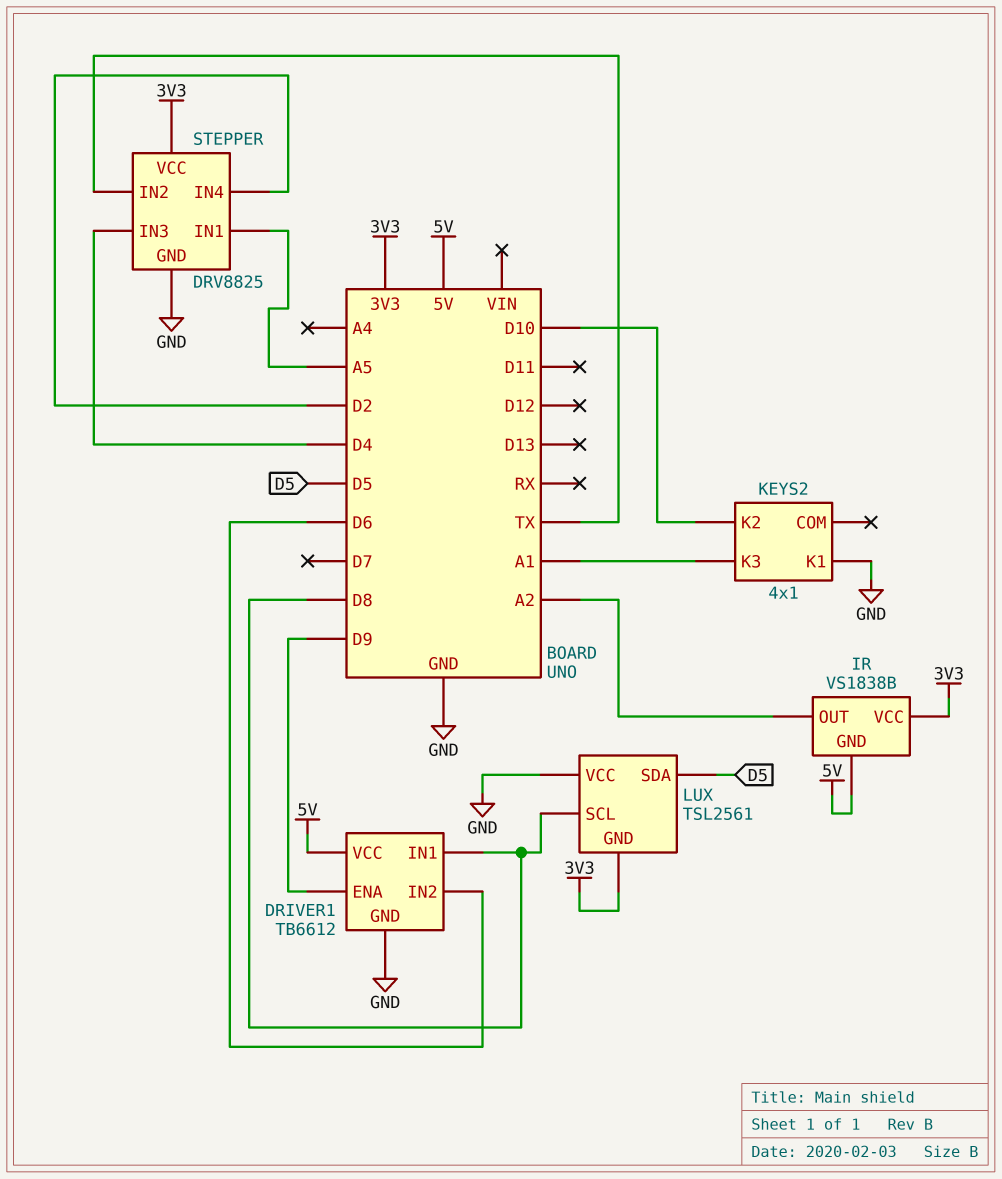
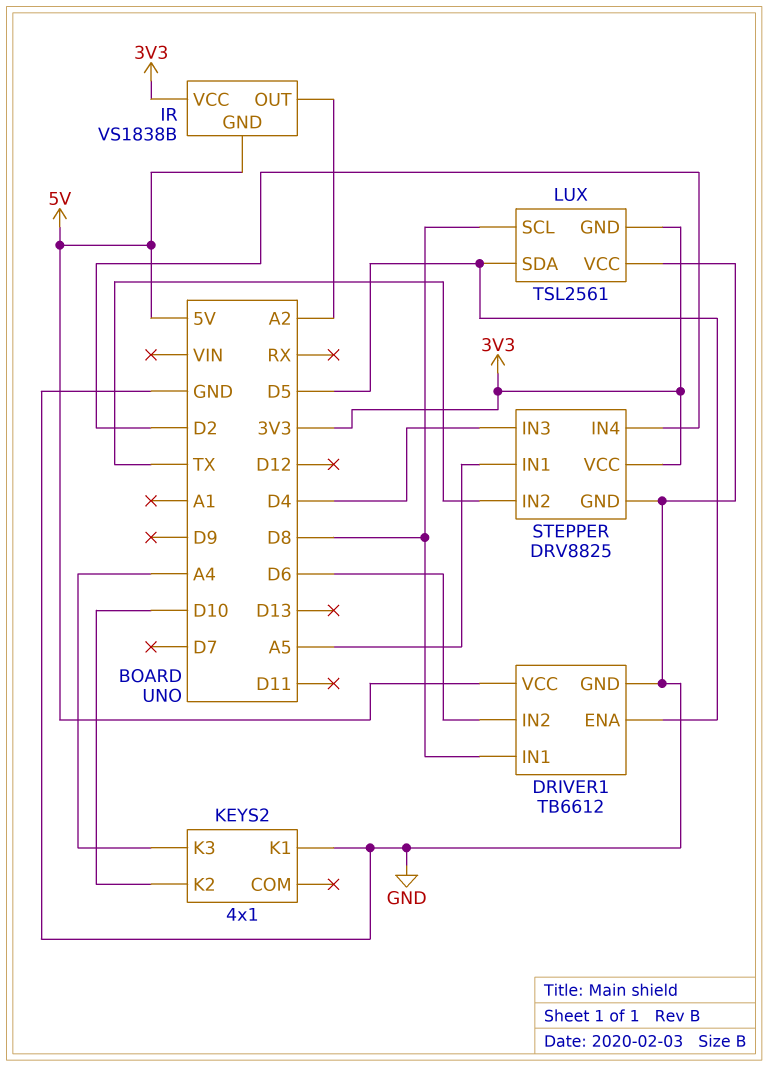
DRIVER1 pin ENA: D9 -> D5
KEYS2 pin K3: A1 -> A4

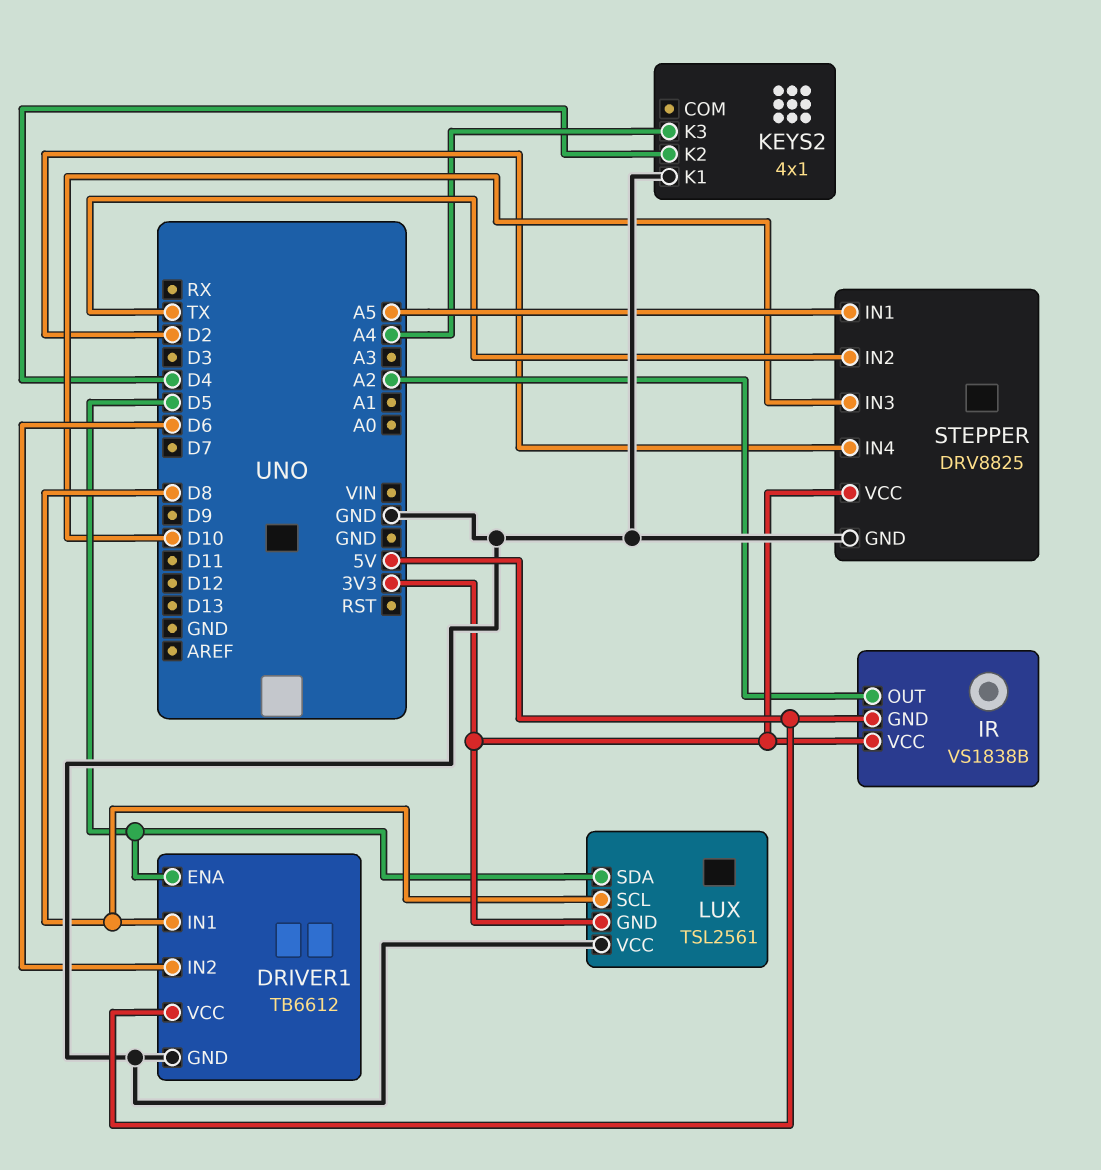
KEYS2 pin K2: D10 -> D4
STEPPER pin IN3: D4 -> D10

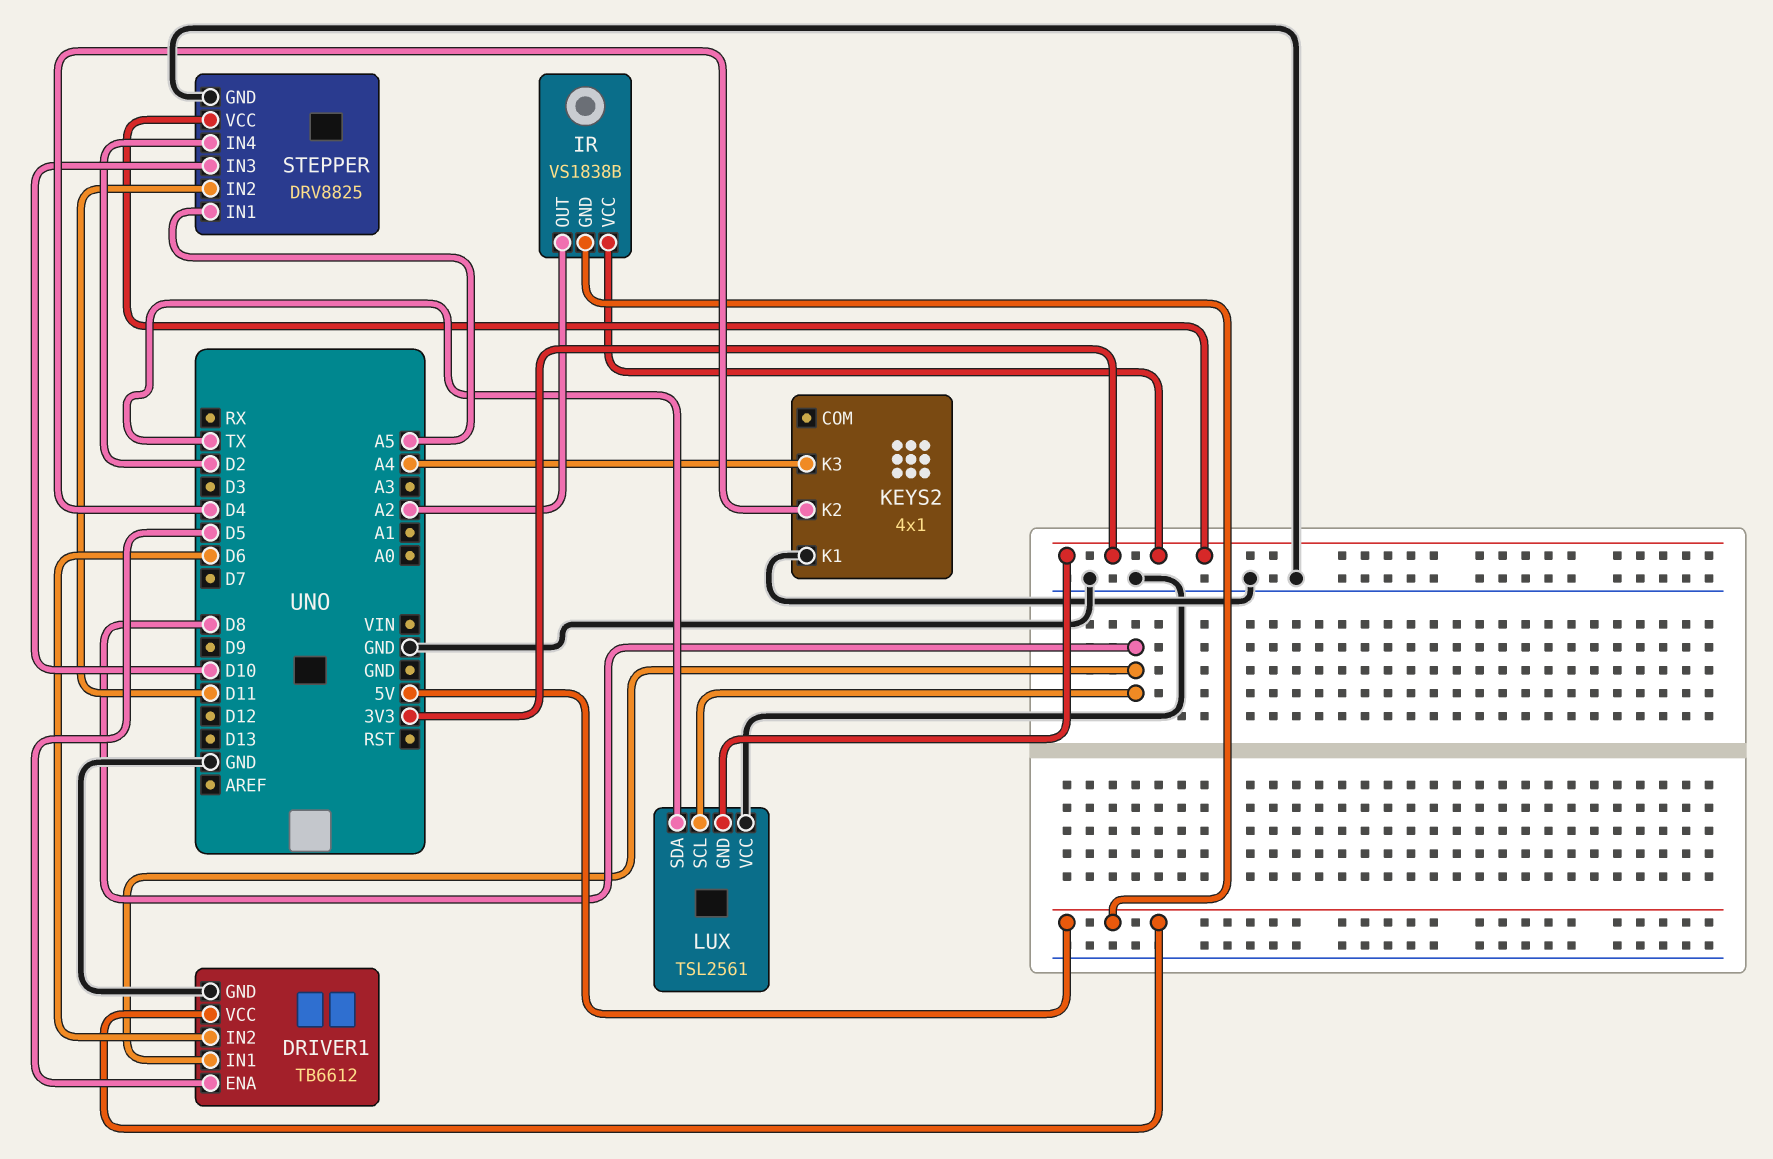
LUX pin SDA: D5 -> TX
STEPPER pin IN2: TX -> D11

